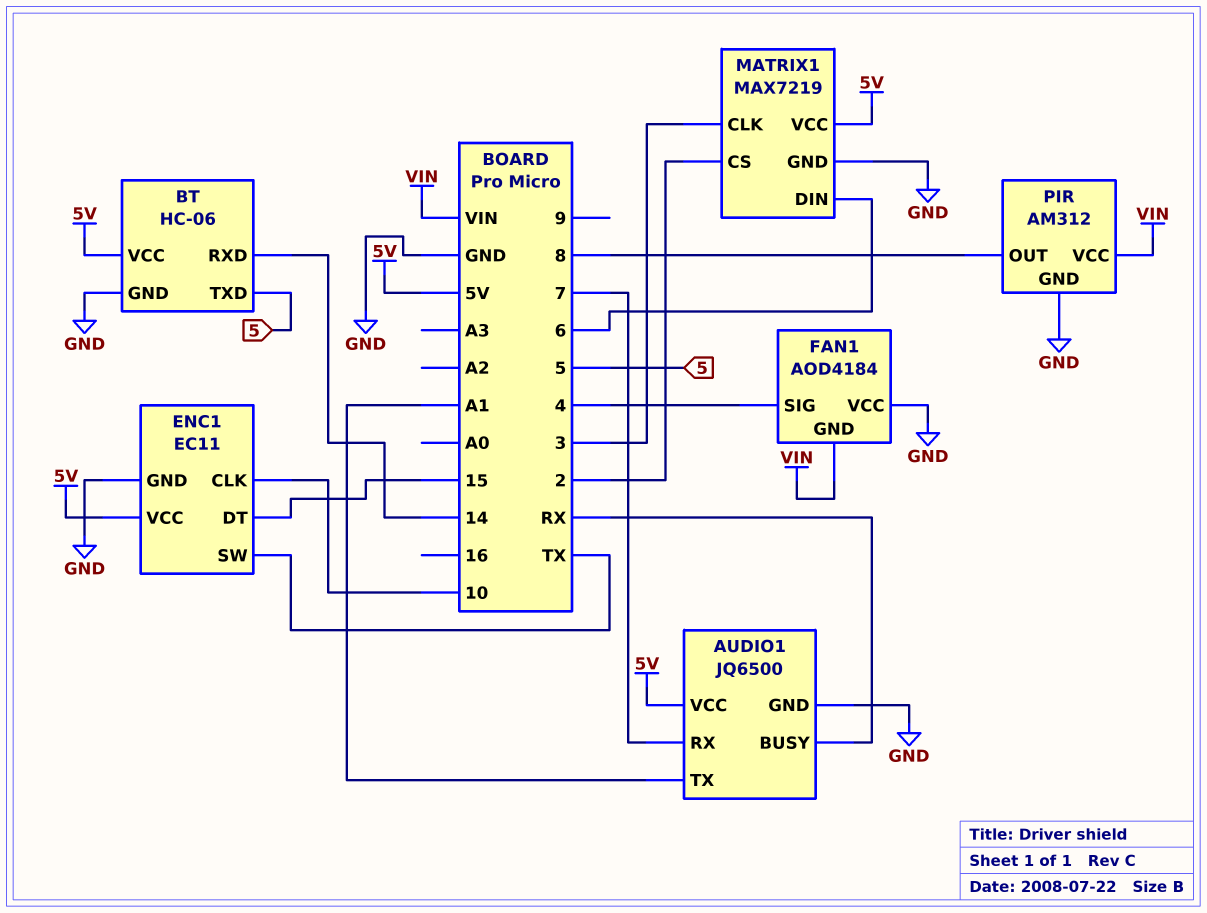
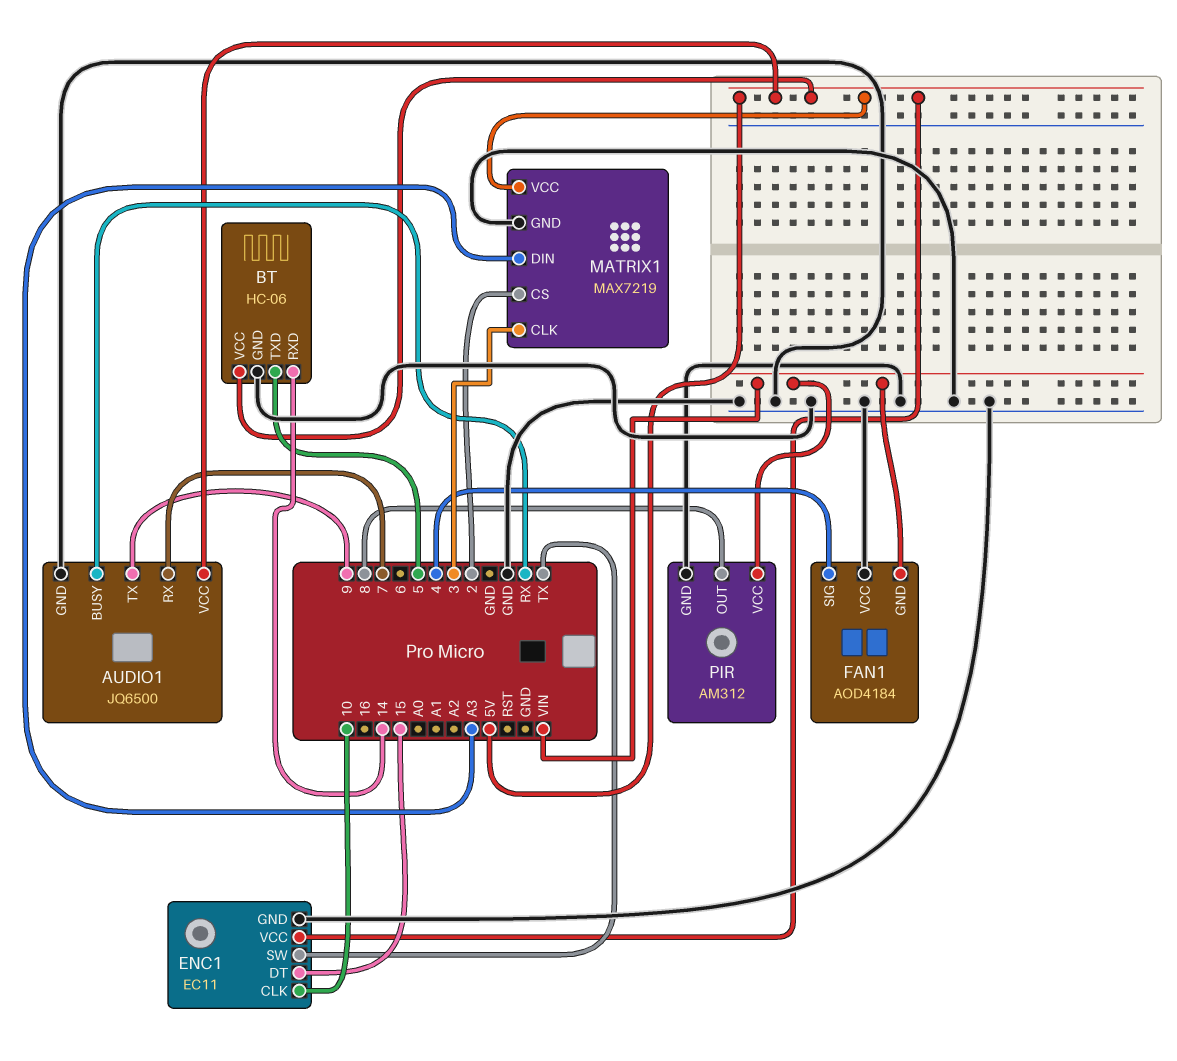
AUDIO1 pin TX: A1 -> 9
MATRIX1 pin DIN: 6 -> A3

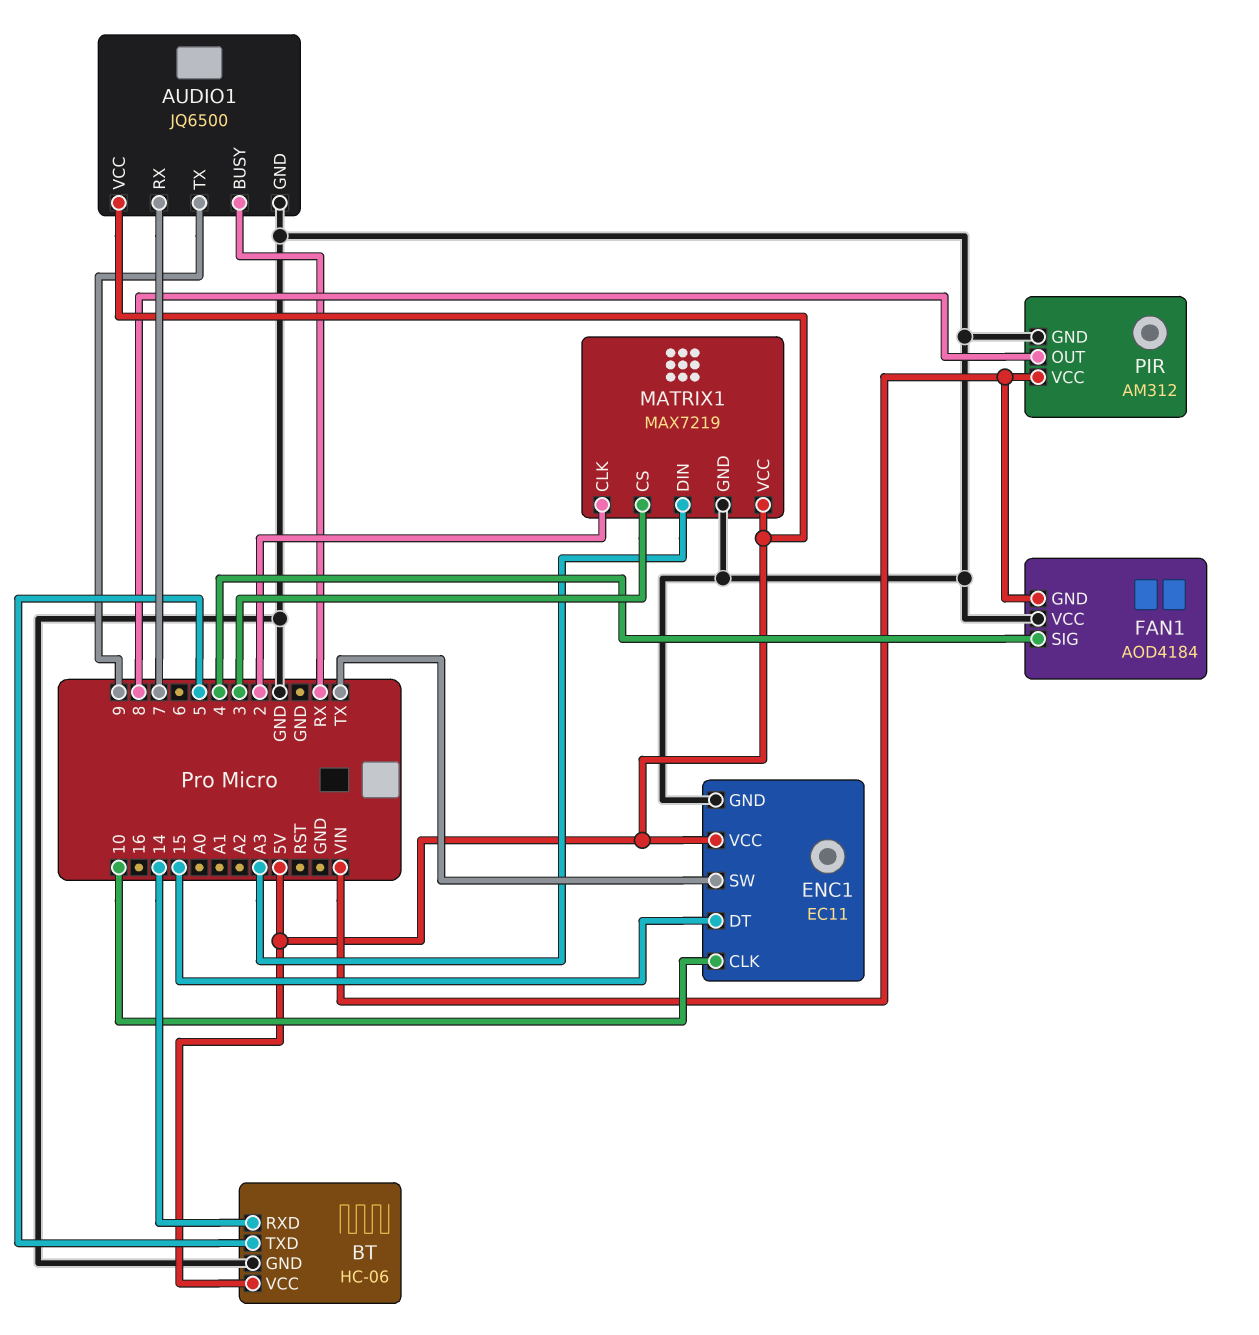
MATRIX1 pin CLK: 3 -> 2
MATRIX1 pin CS: 2 -> 3

